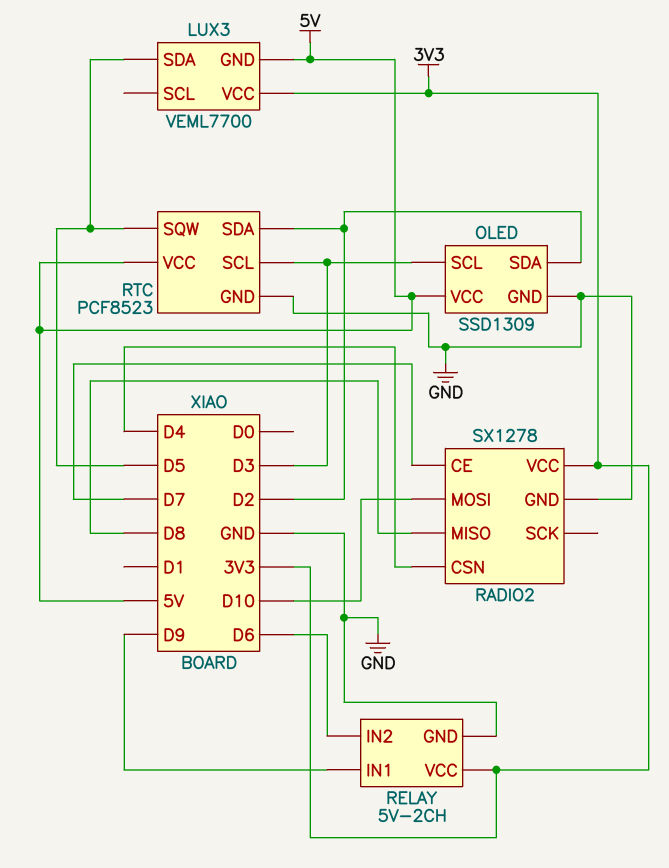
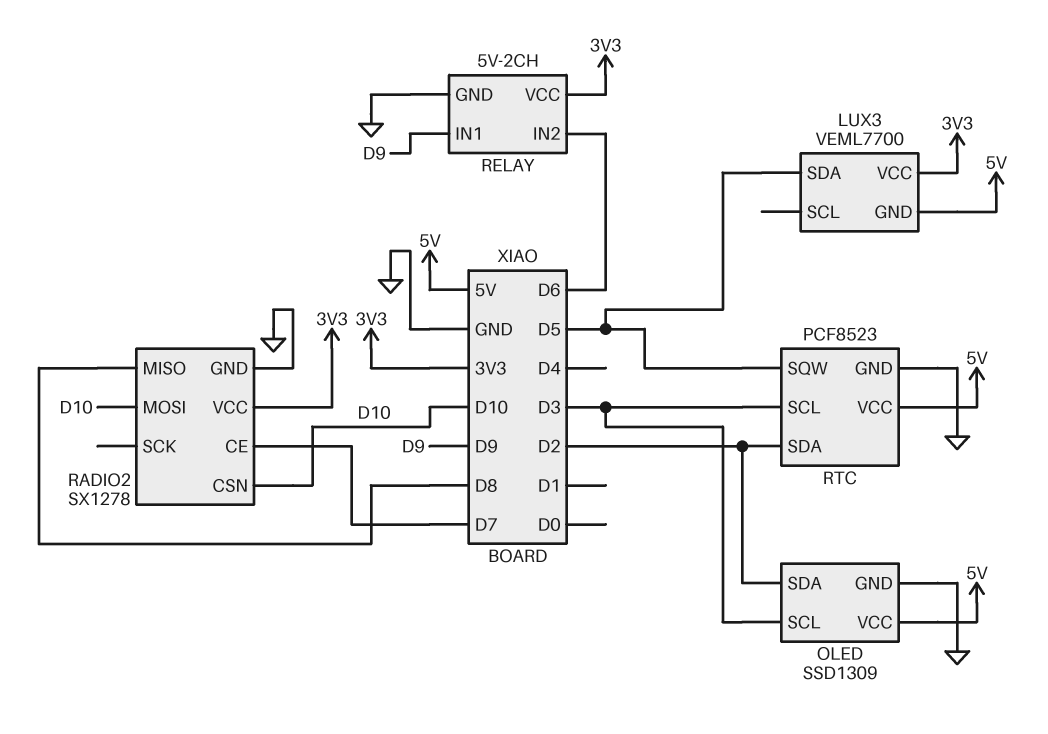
RADIO2 pin CSN: D4 -> D10

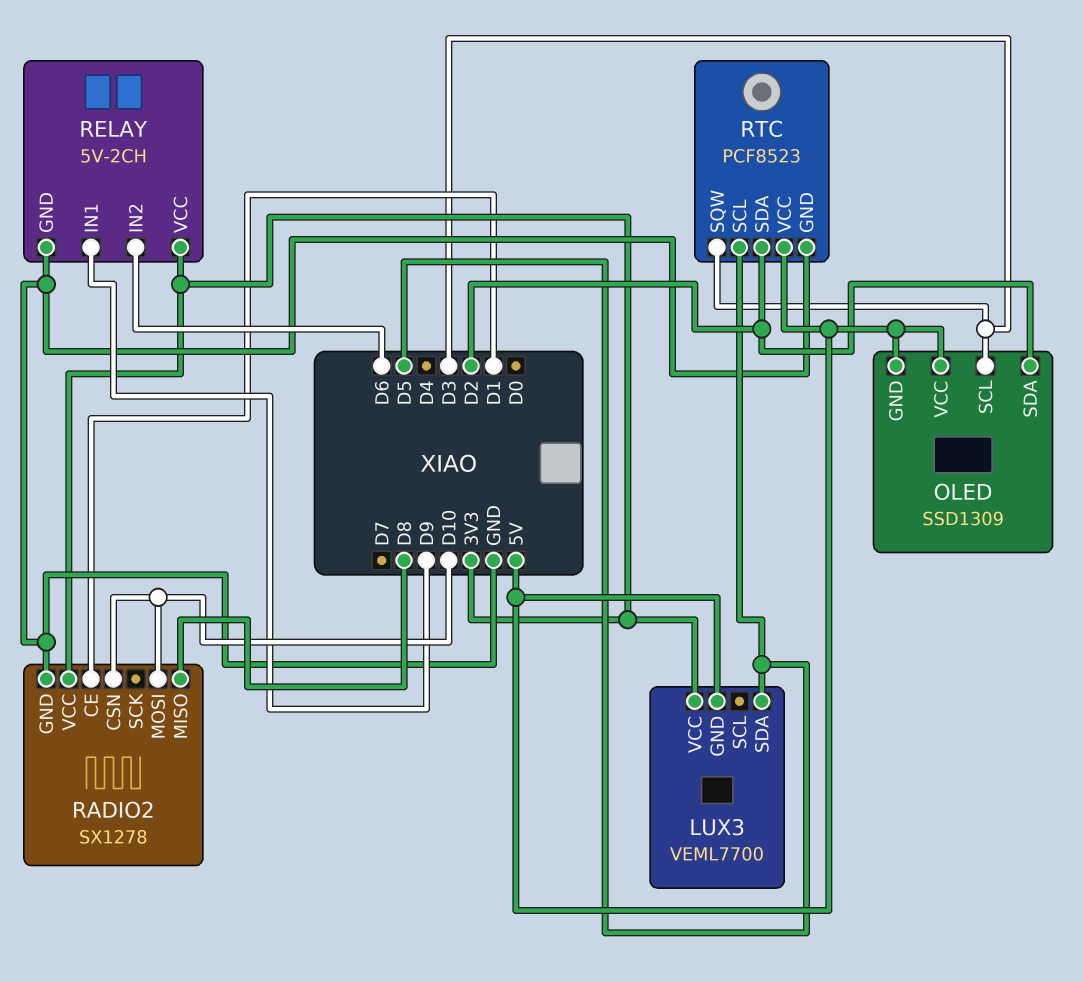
OLED pin GND: GND -> 5V
RADIO2 pin CE: D7 -> D1
RTC pin SCL: D3 -> D5
RTC pin SQW: D5 -> D3

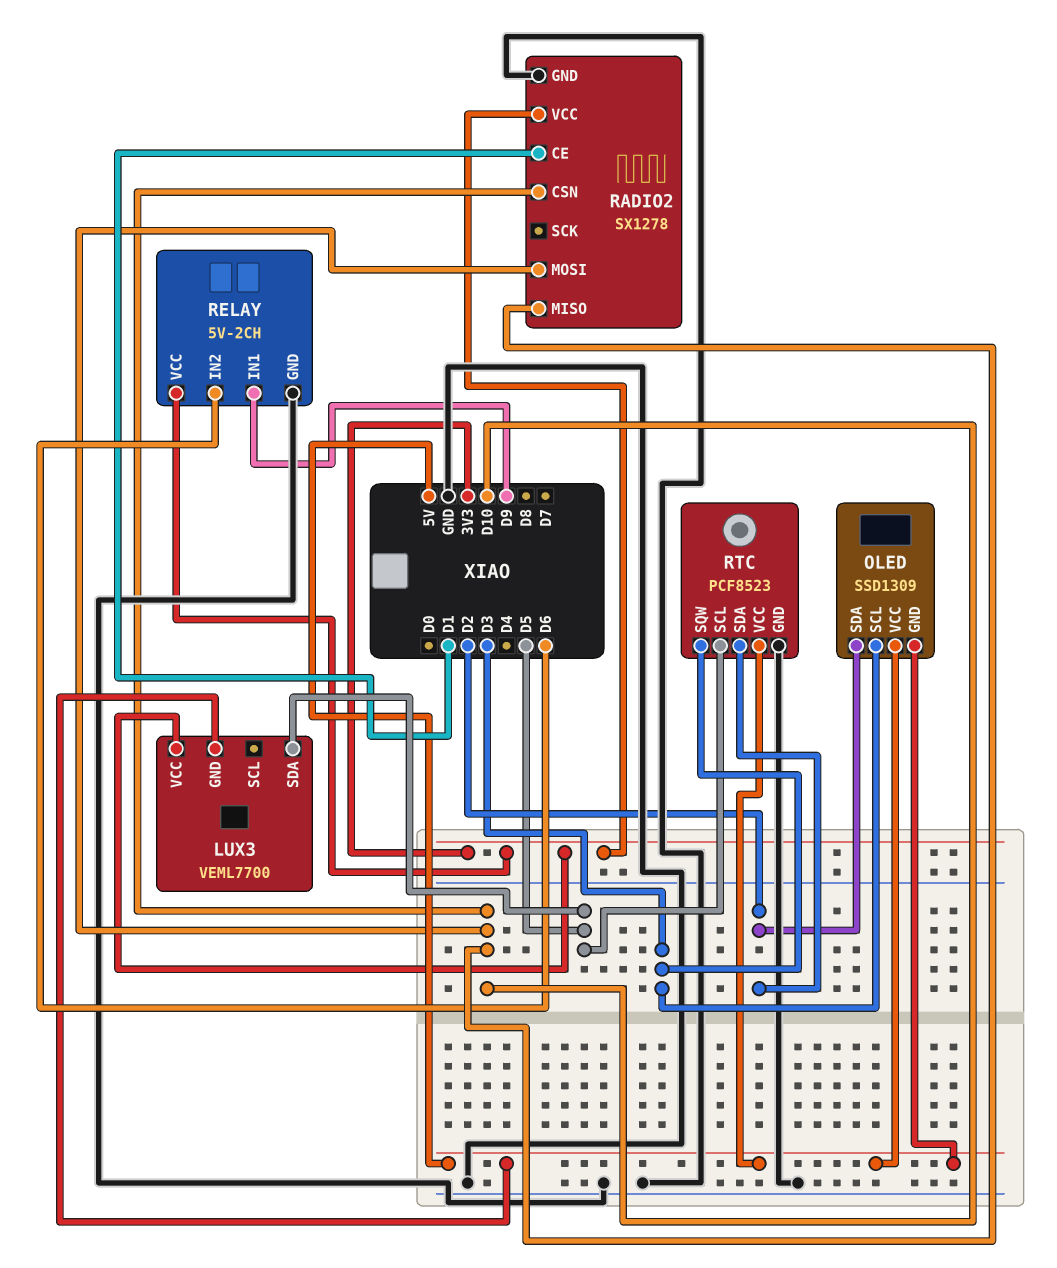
RADIO2 pin MISO: D8 -> D10

